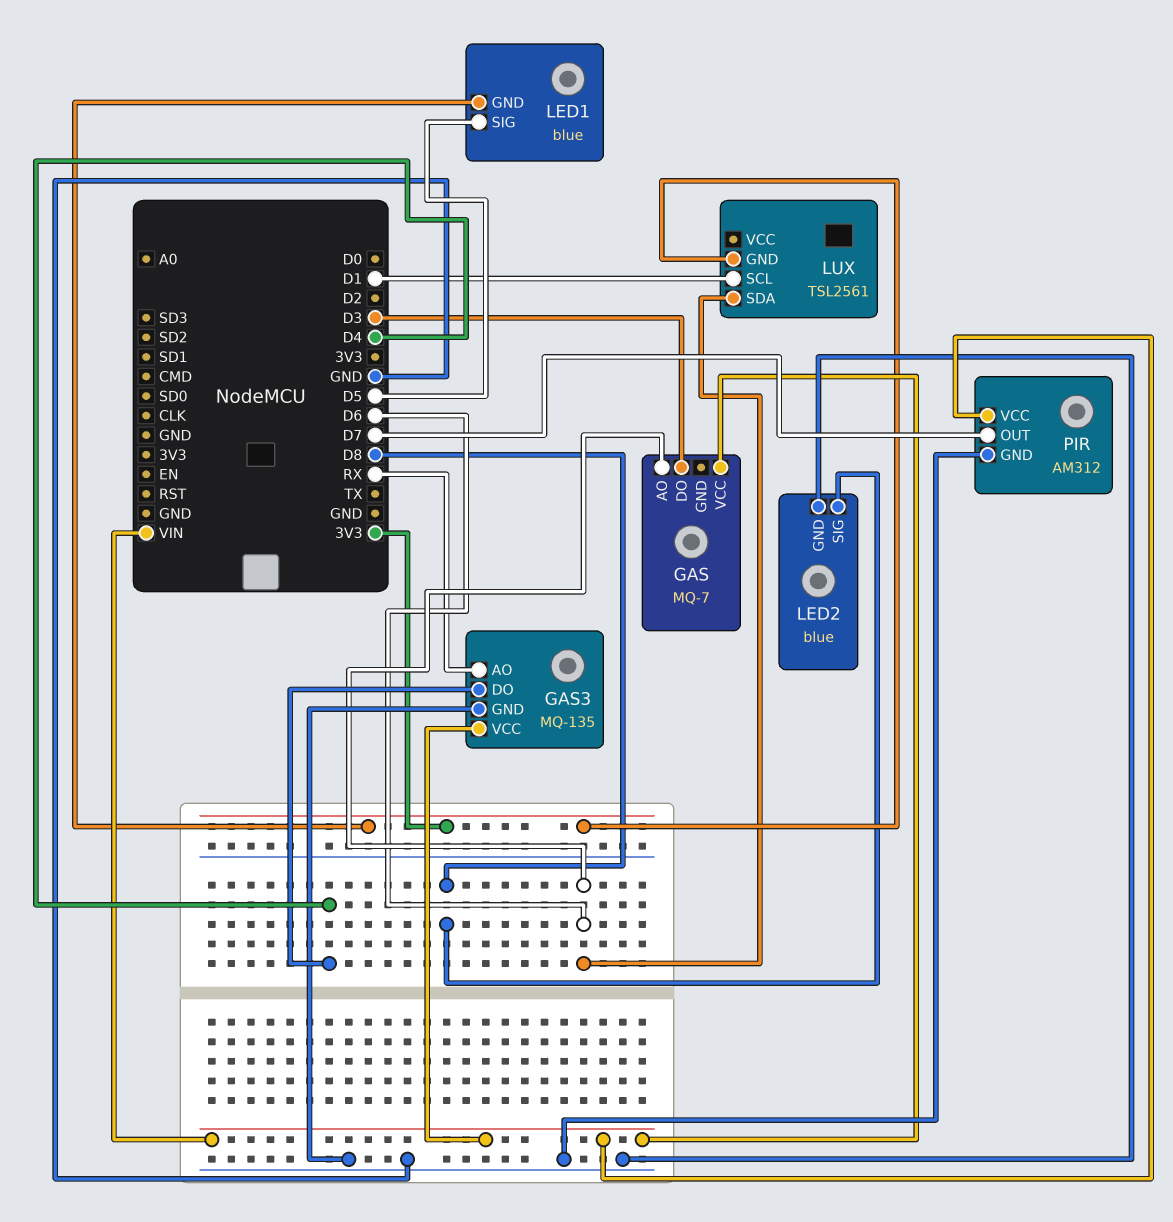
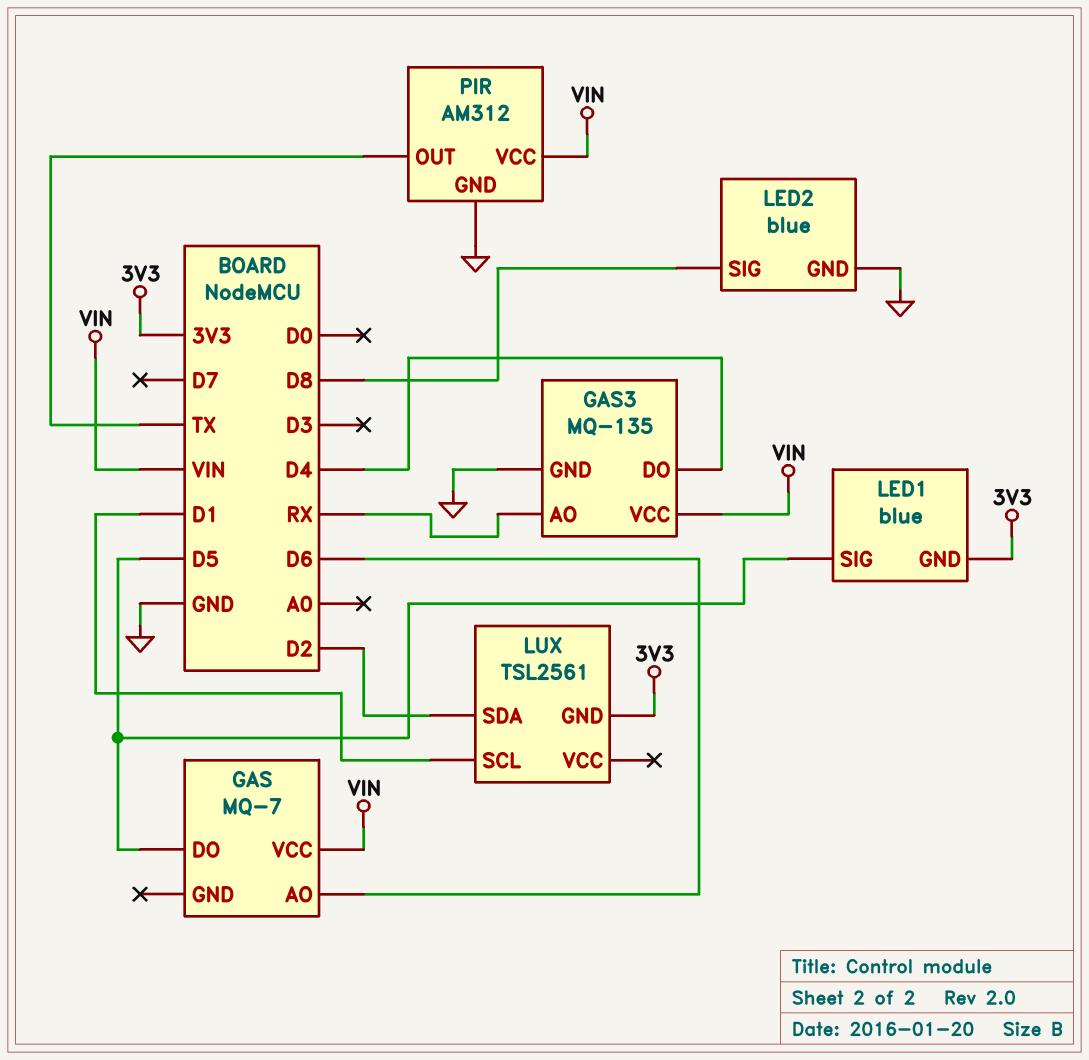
GAS pin DO: D3 -> D5
LUX pin SDA: D6 -> D2
PIR pin OUT: D7 -> TX

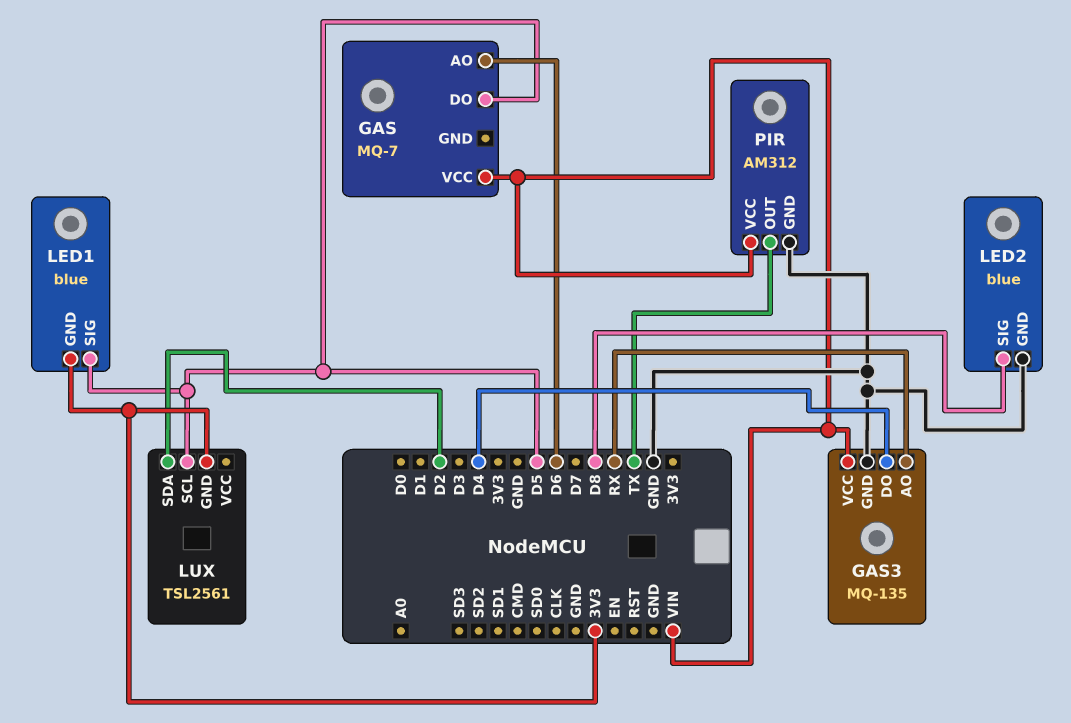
LUX pin SCL: D1 -> D5

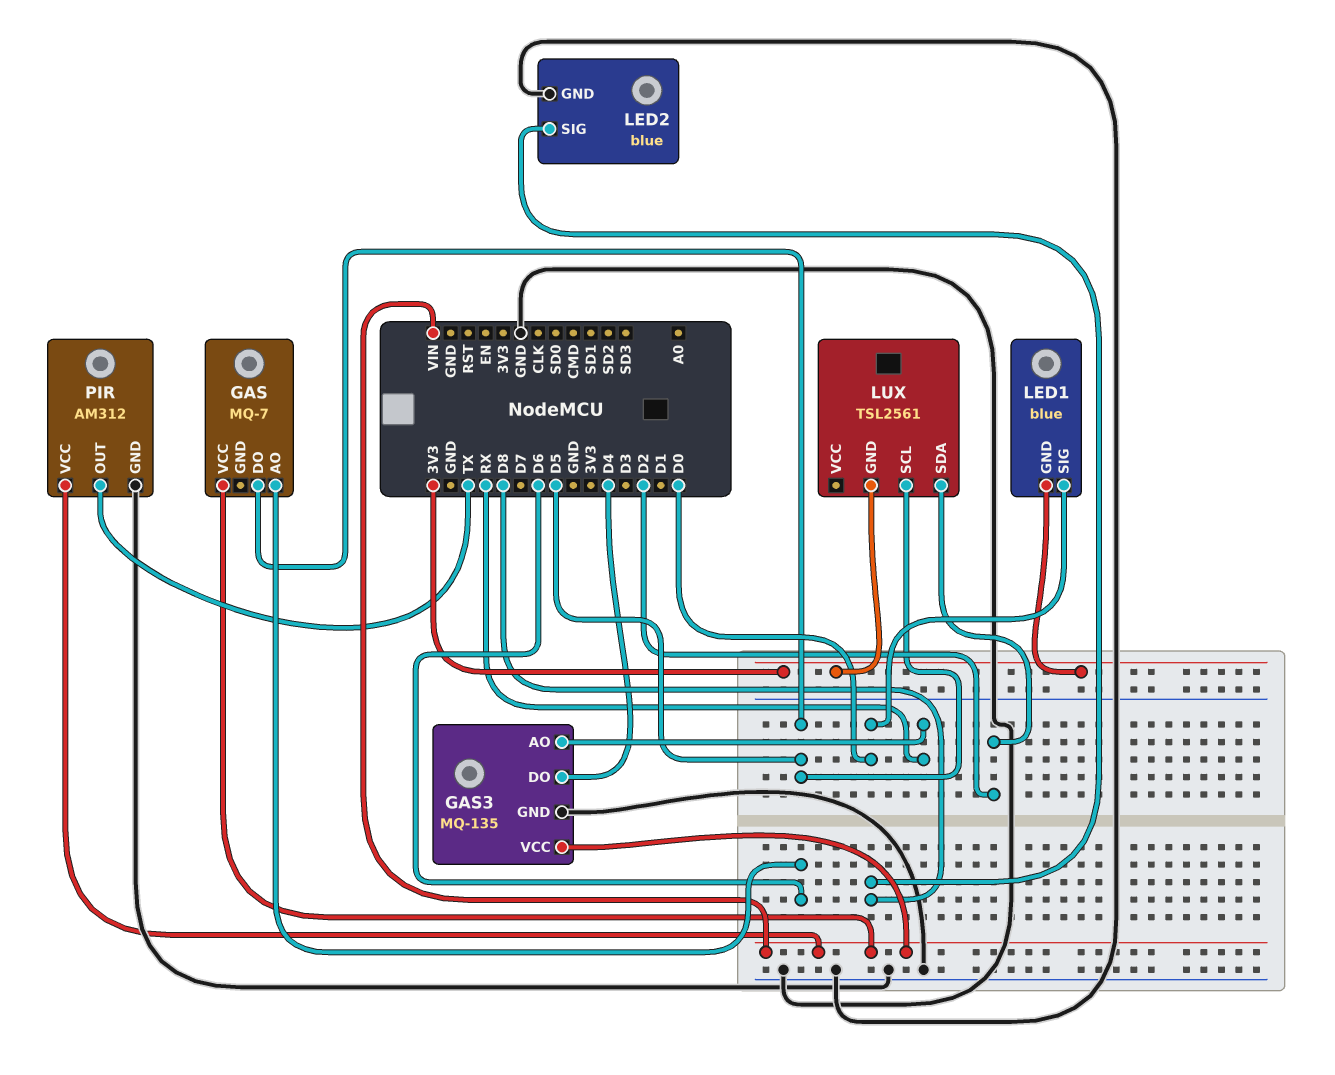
LED1 pin SIG: D5 -> D0

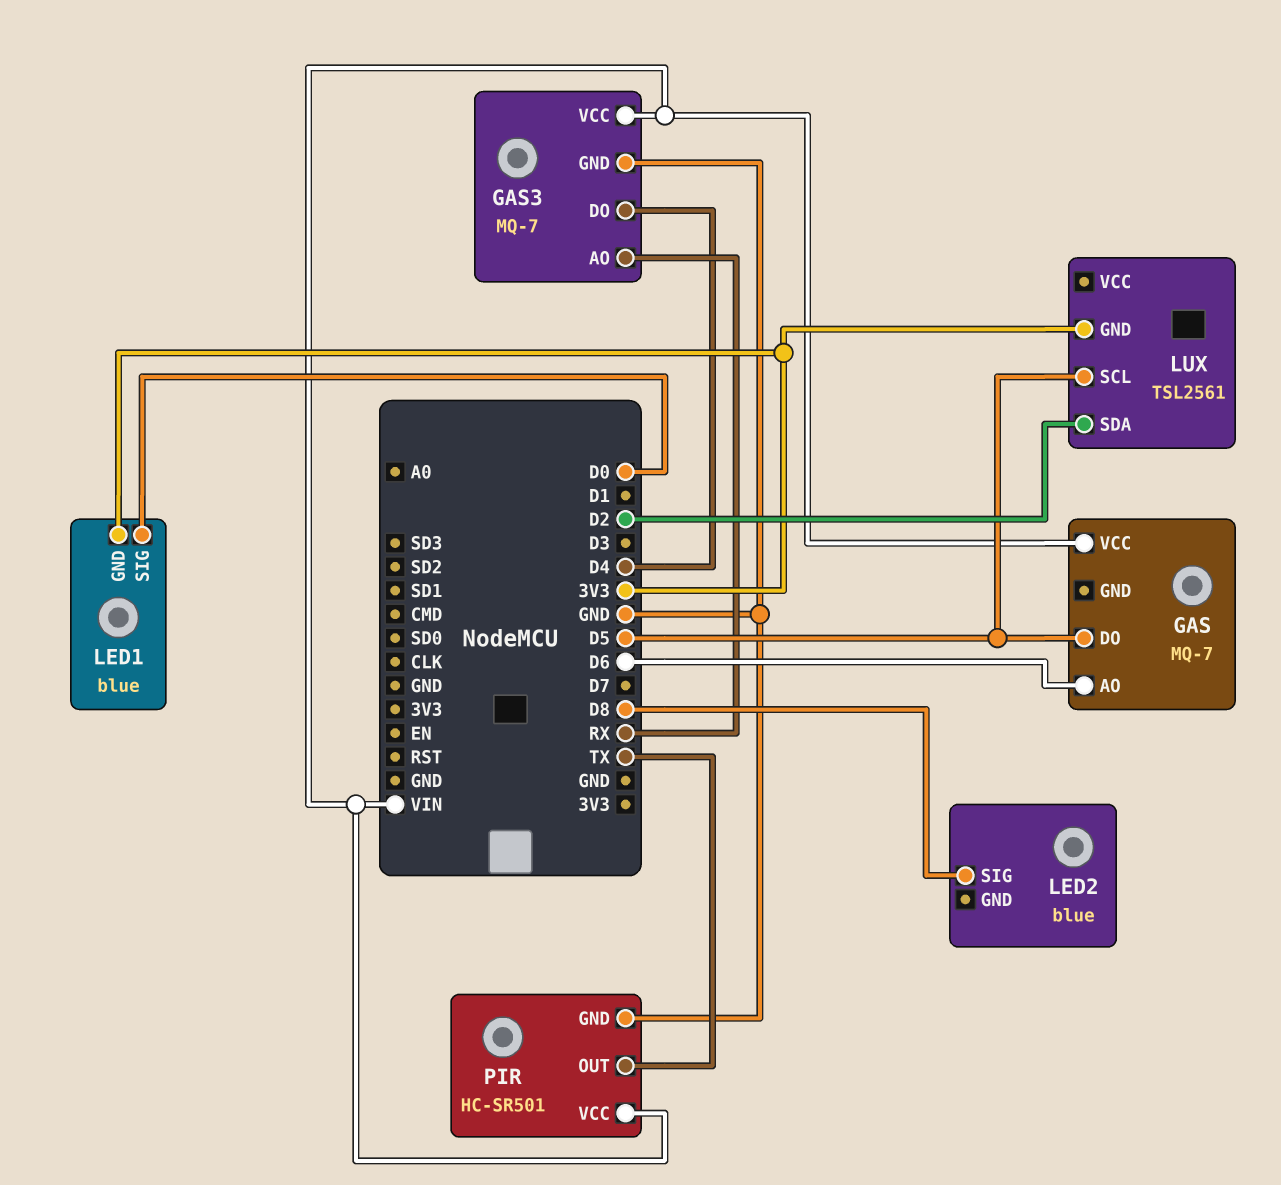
GAS3: MQ-135 -> MQ-7
LED2 pin GND: GND -> none
PIR: AM312 -> HC-SR501

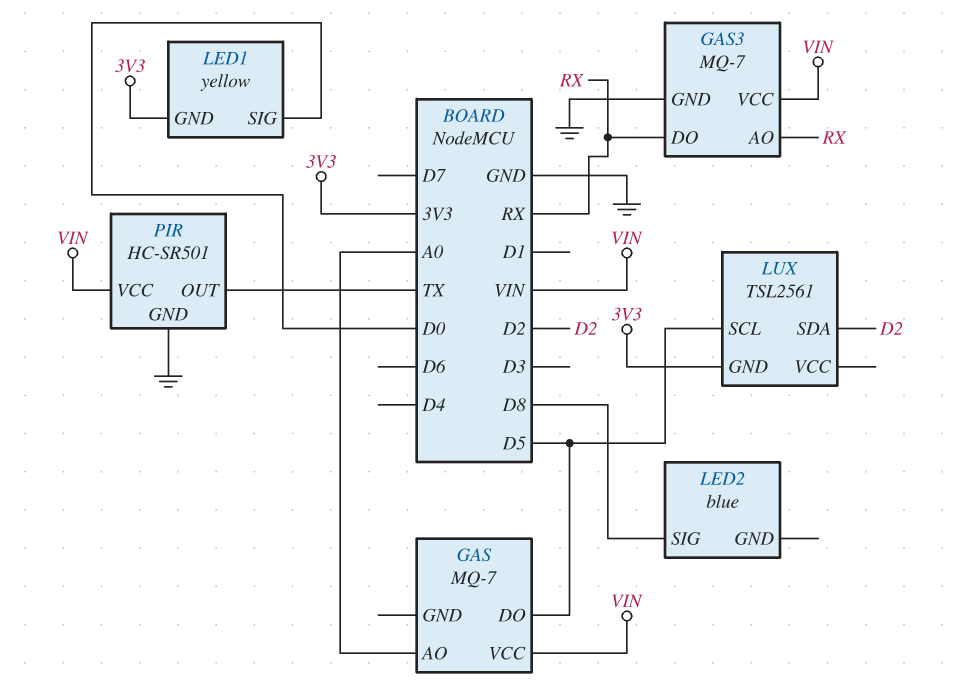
GAS pin AO: D6 -> A0
GAS3 pin DO: D4 -> RX
LED1: blue -> yellow

